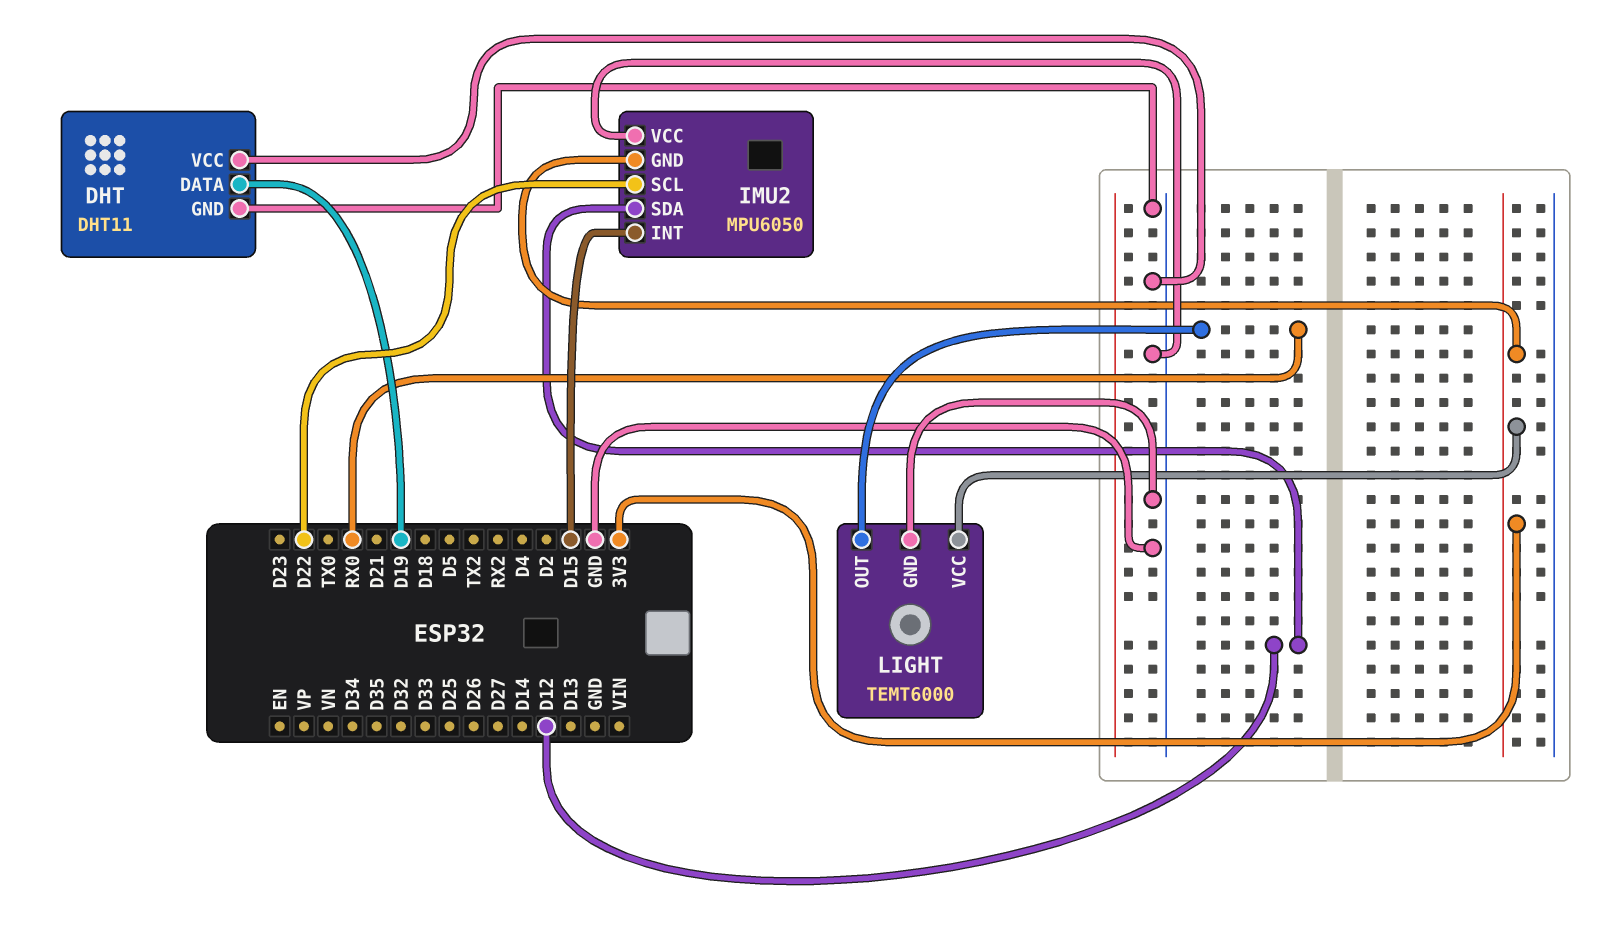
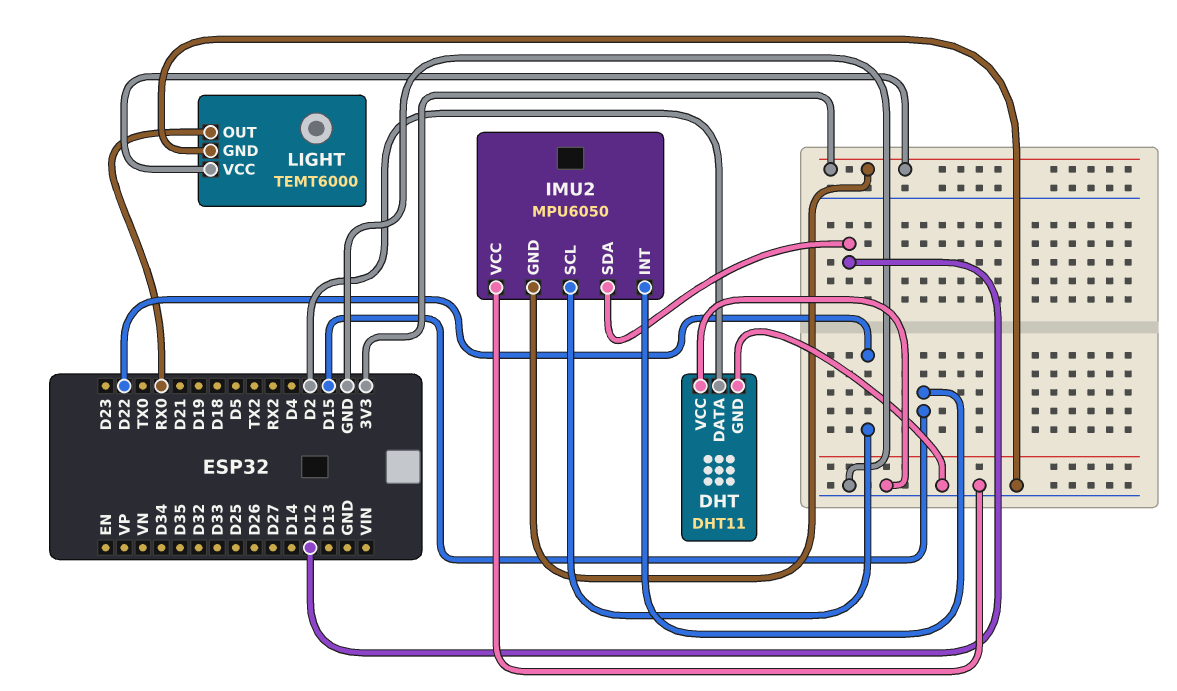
DHT pin DATA: D19 -> D2

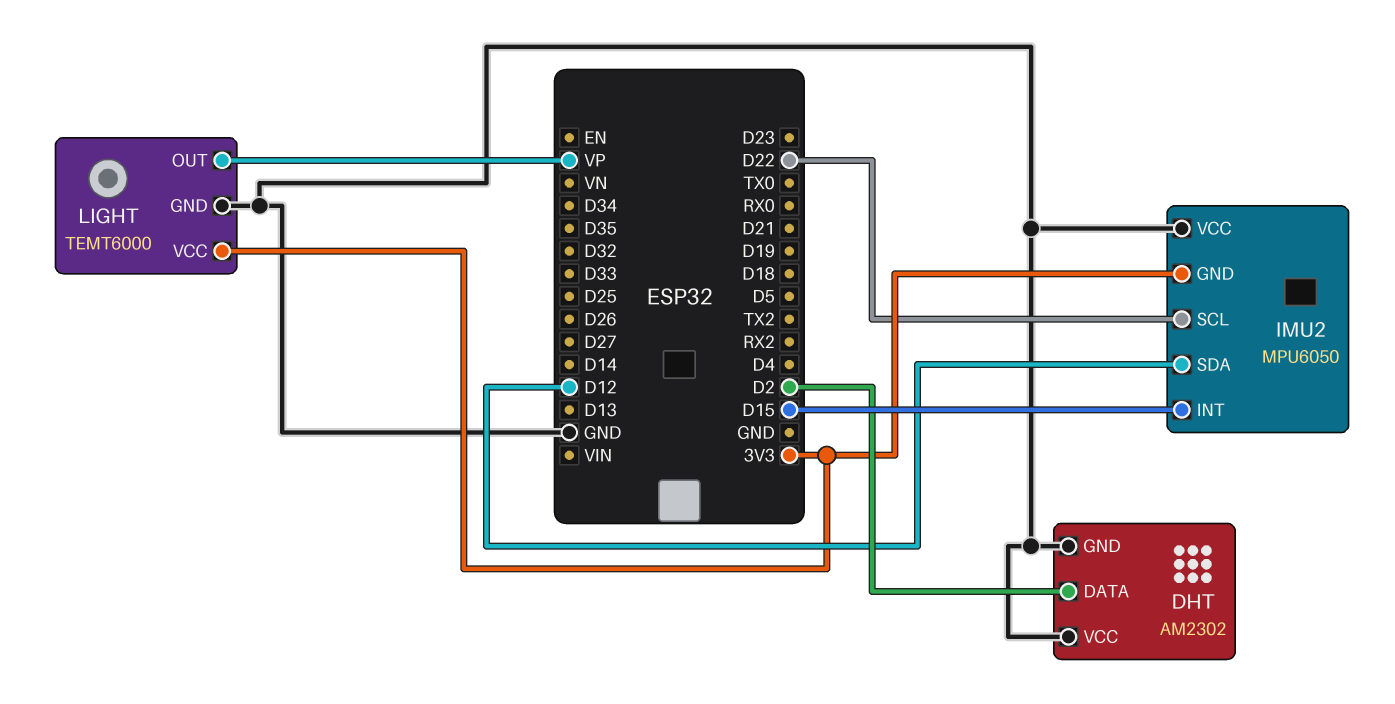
DHT: DHT11 -> AM2302
LIGHT pin OUT: RX0 -> VP

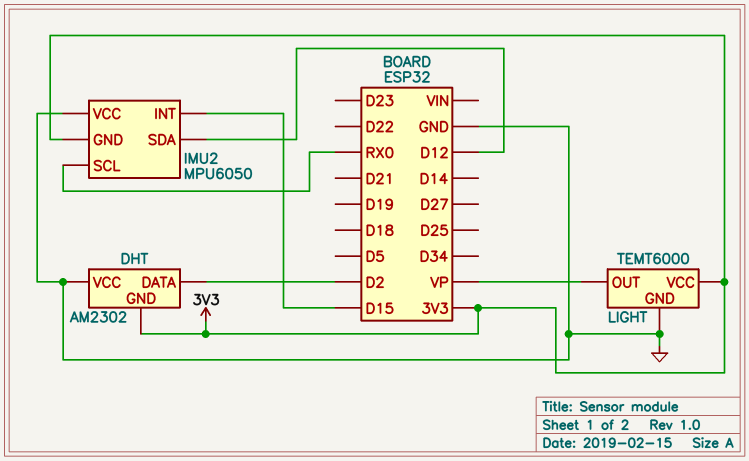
DHT pin GND: GND -> 3V3
IMU2 pin SCL: D22 -> RX0

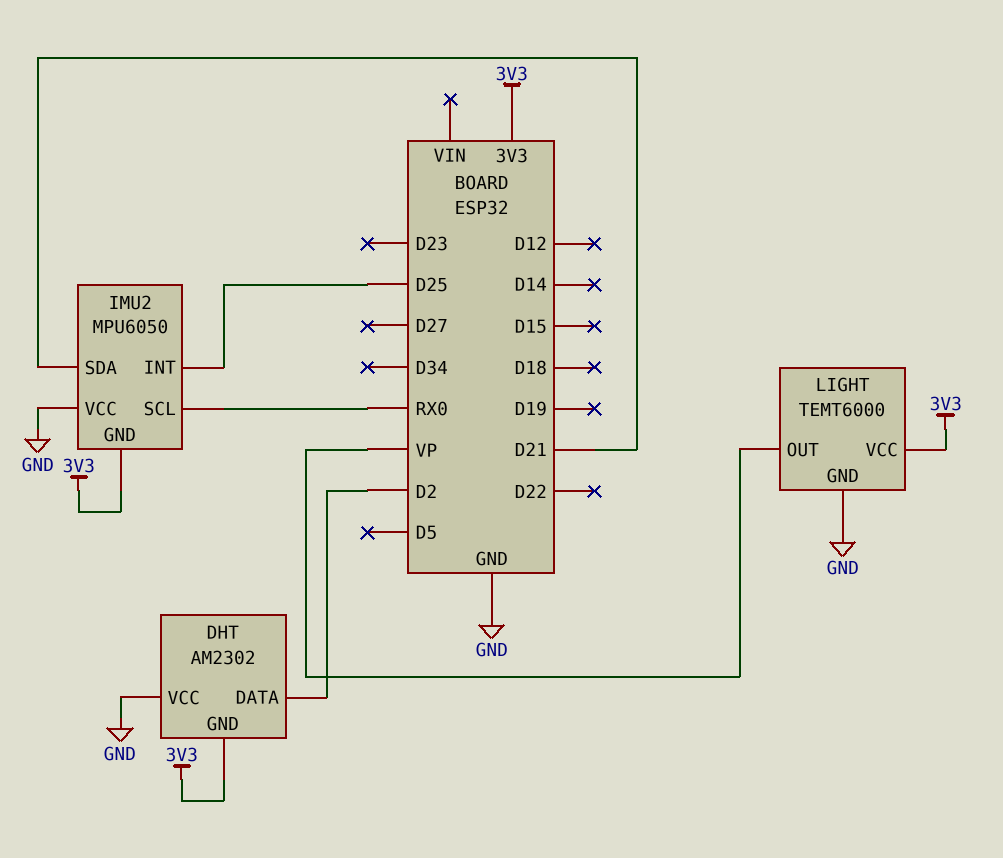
IMU2 pin INT: D15 -> D25
IMU2 pin SDA: D12 -> D21

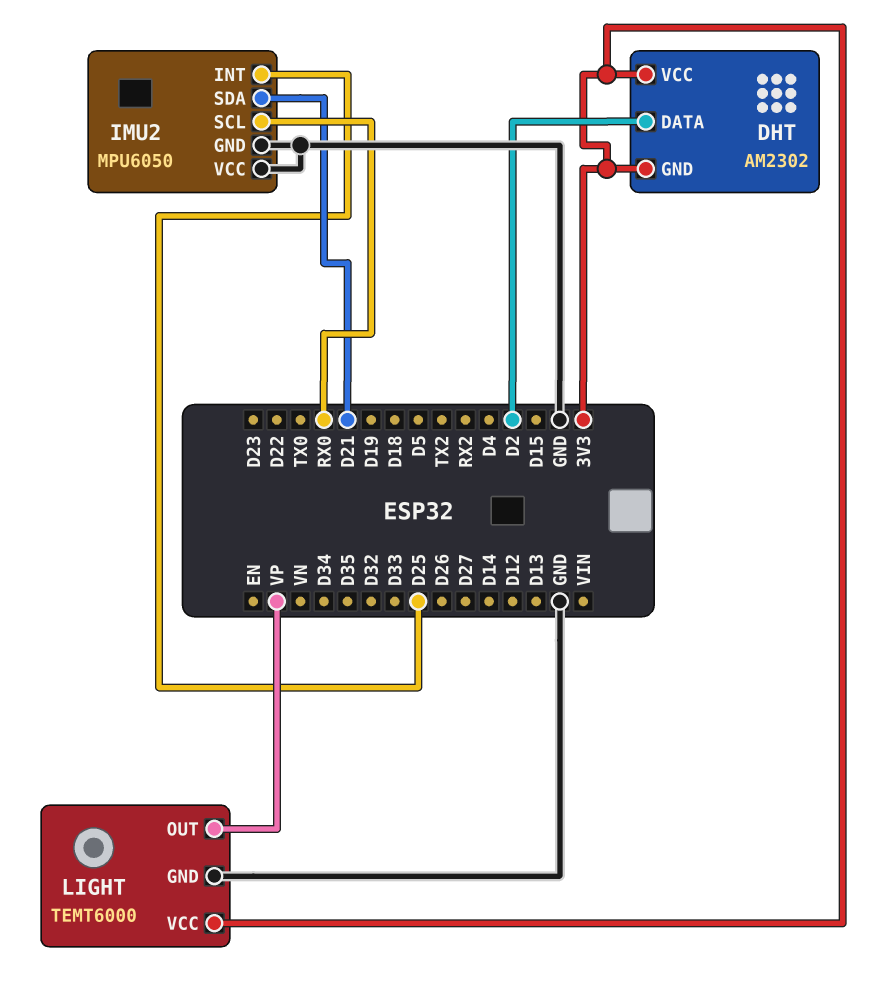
DHT pin VCC: GND -> 3V3
IMU2 pin GND: 3V3 -> GND

